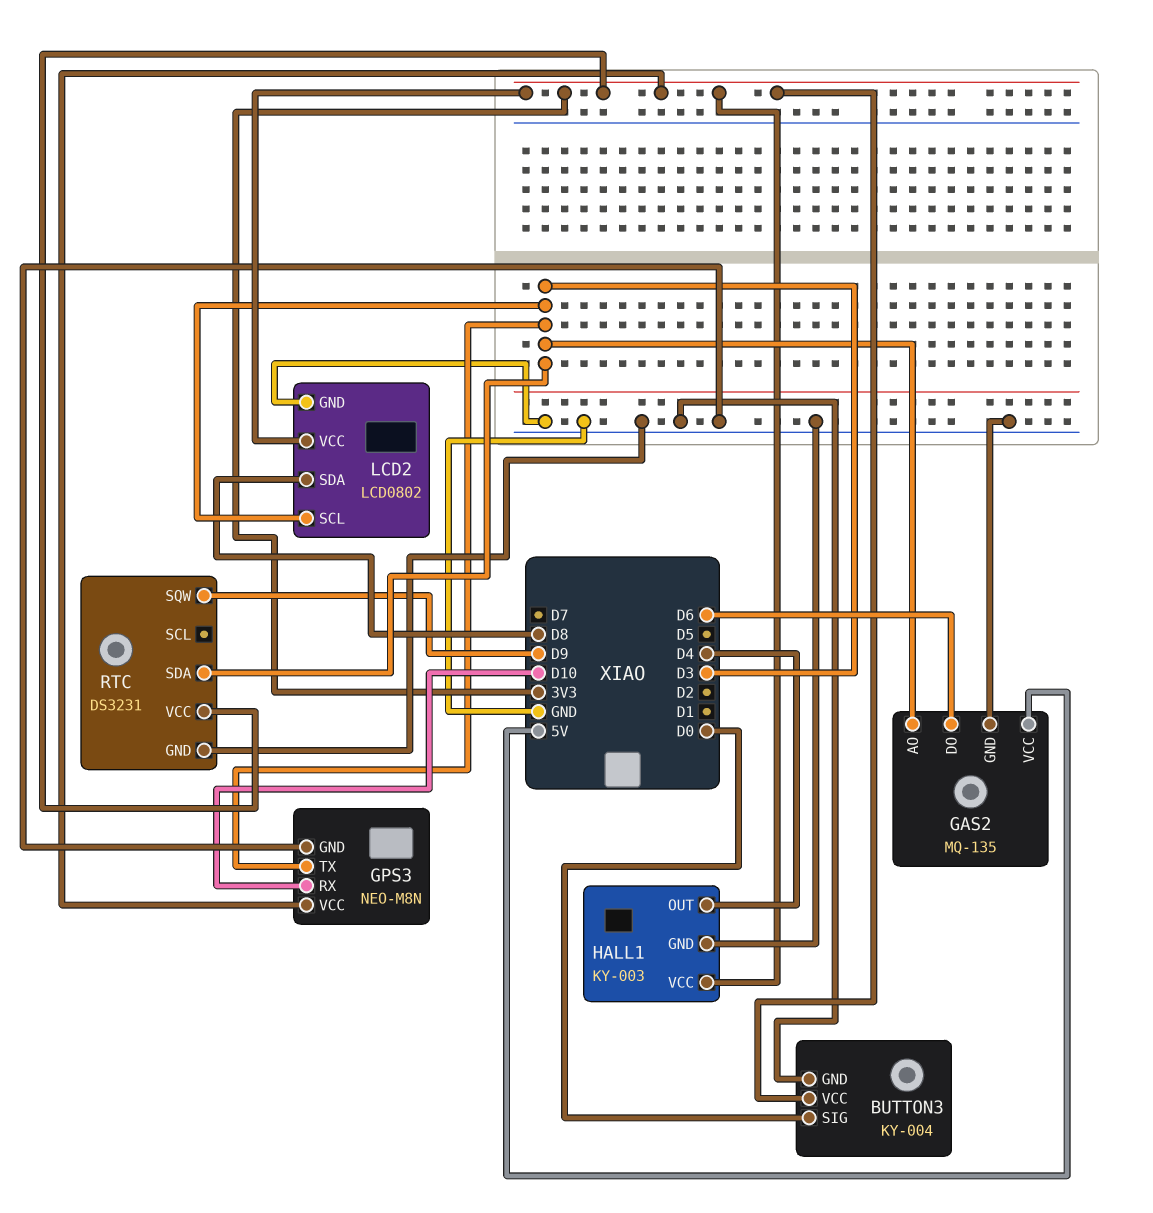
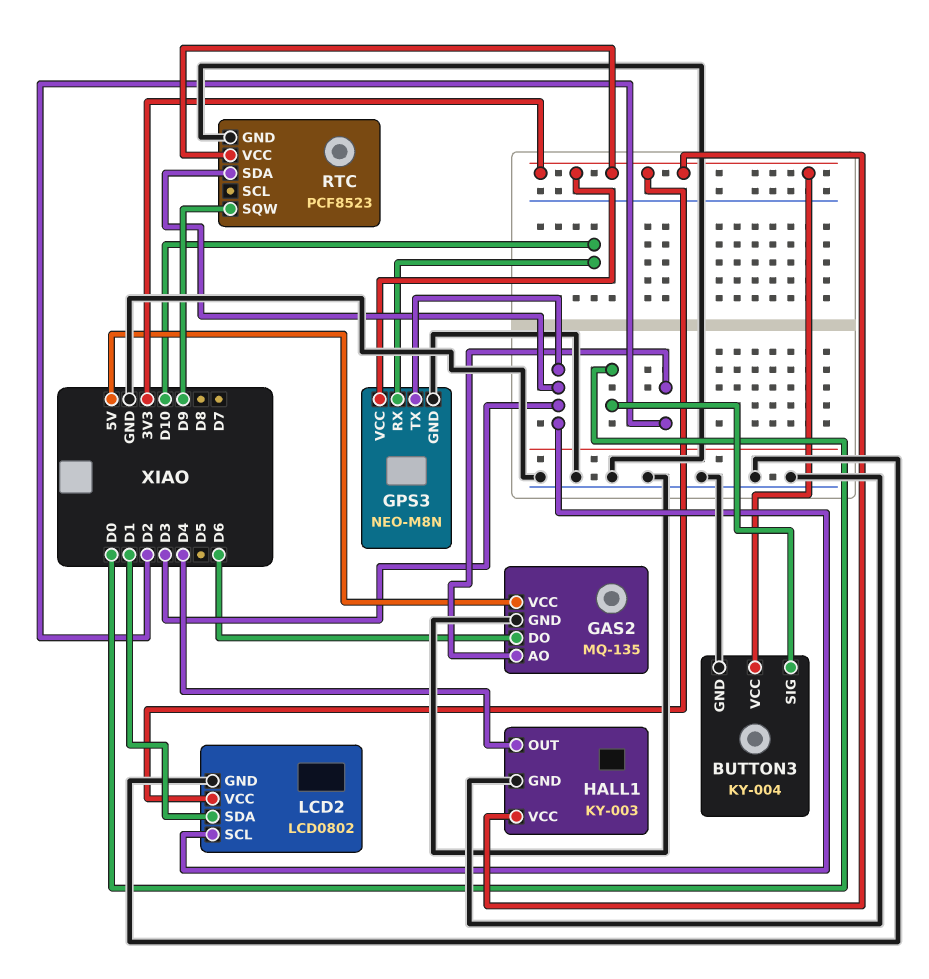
GAS2 pin AO: D3 -> D2
LCD2 pin SDA: D8 -> D1
RTC: DS3231 -> PCF8523

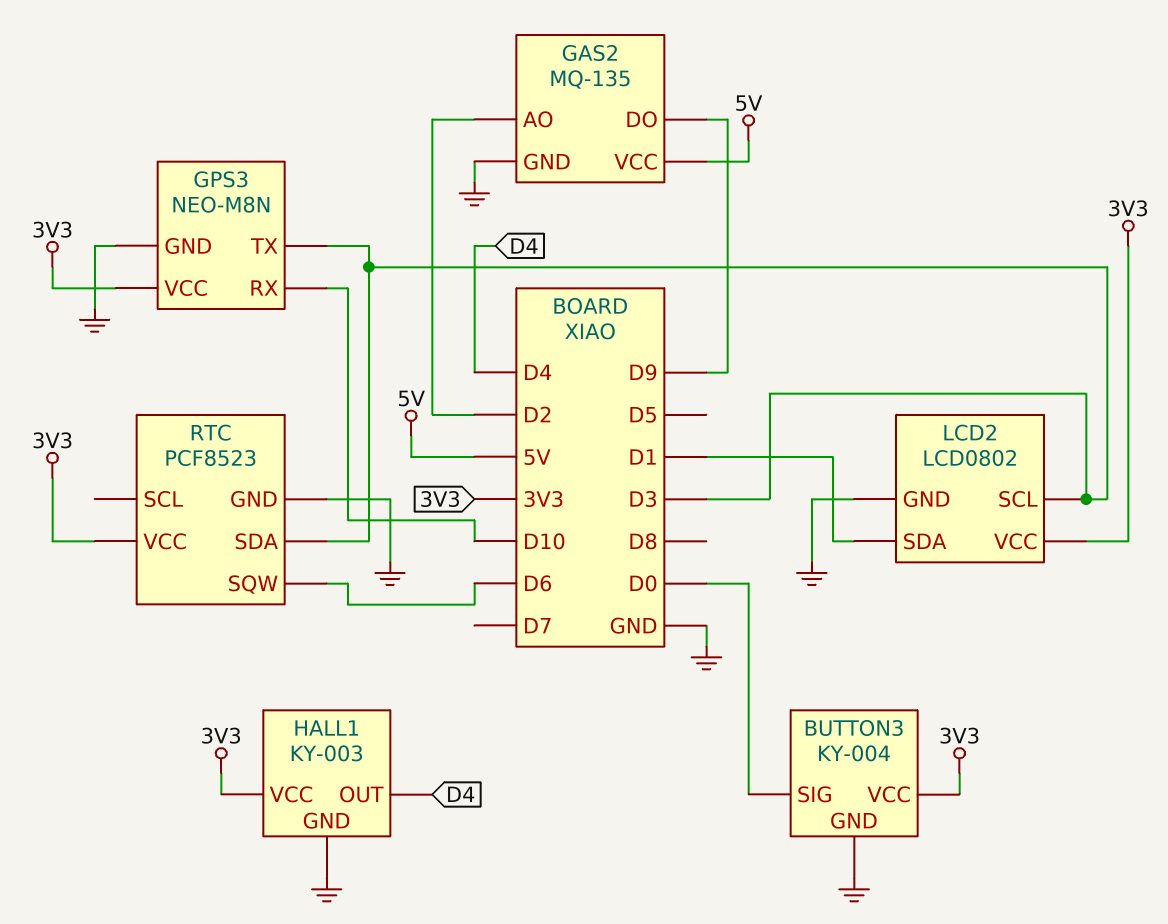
GAS2 pin DO: D6 -> D9
RTC pin SQW: D9 -> D6

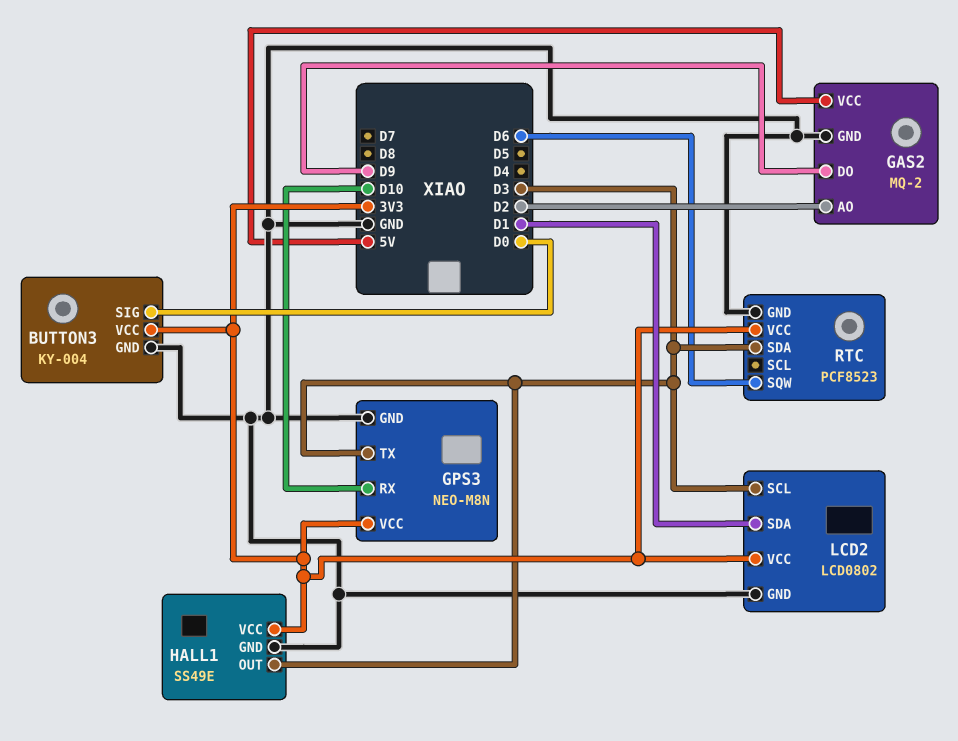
GAS2: MQ-135 -> MQ-2
HALL1: KY-003 -> SS49E
HALL1 pin OUT: D4 -> D3

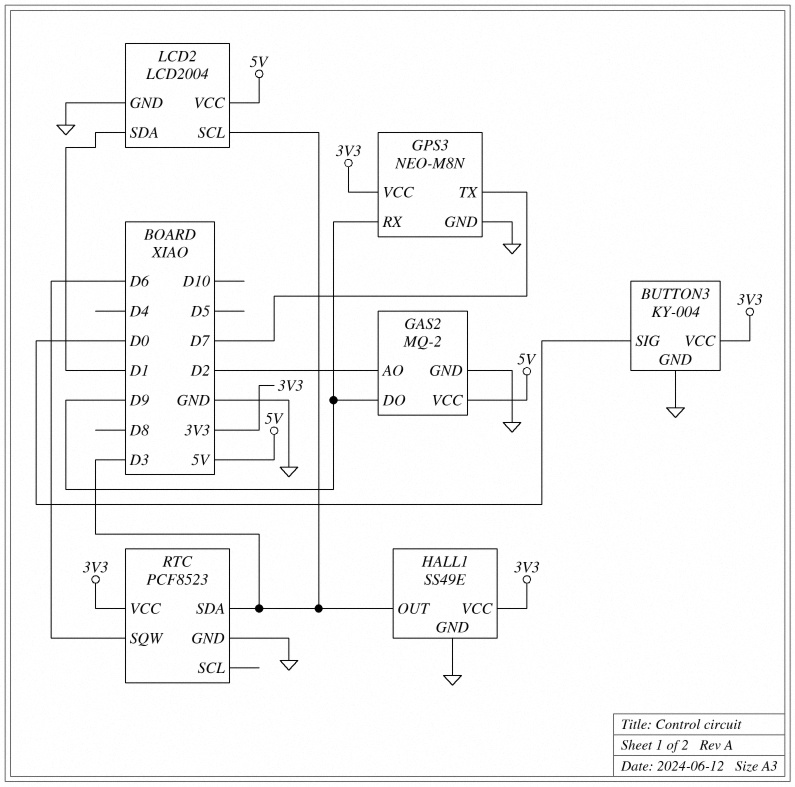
GPS3 pin RX: D10 -> D9
GPS3 pin TX: D3 -> D7
LCD2: LCD0802 -> LCD2004
LCD2 pin VCC: 3V3 -> 5V

